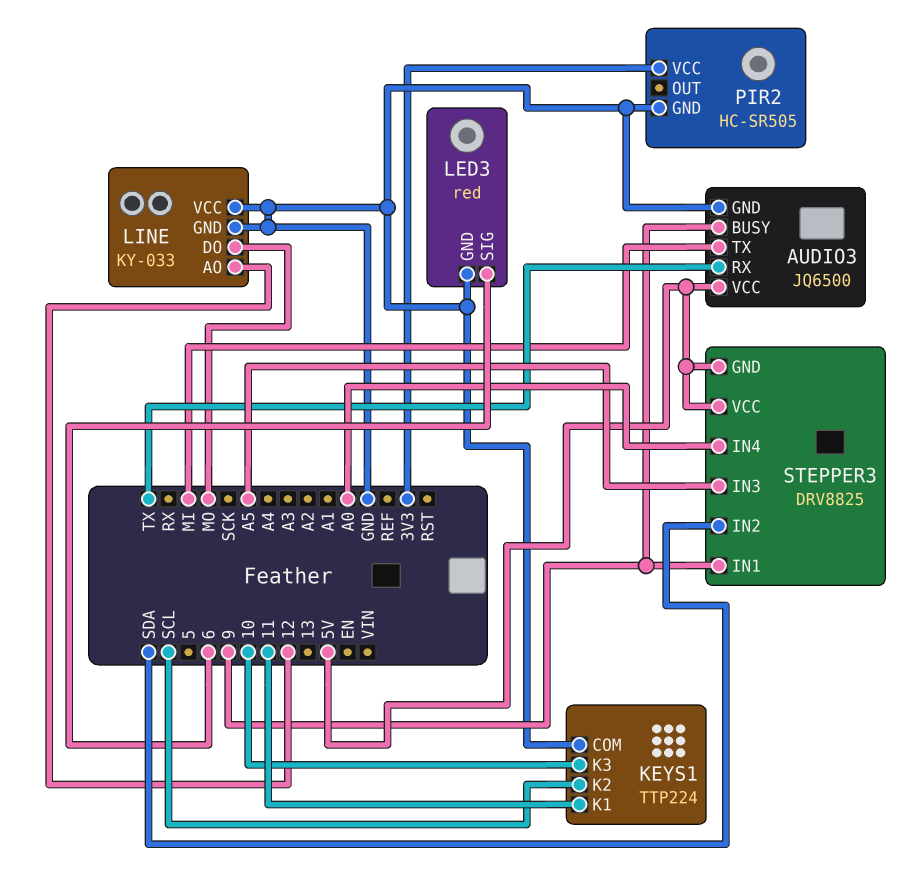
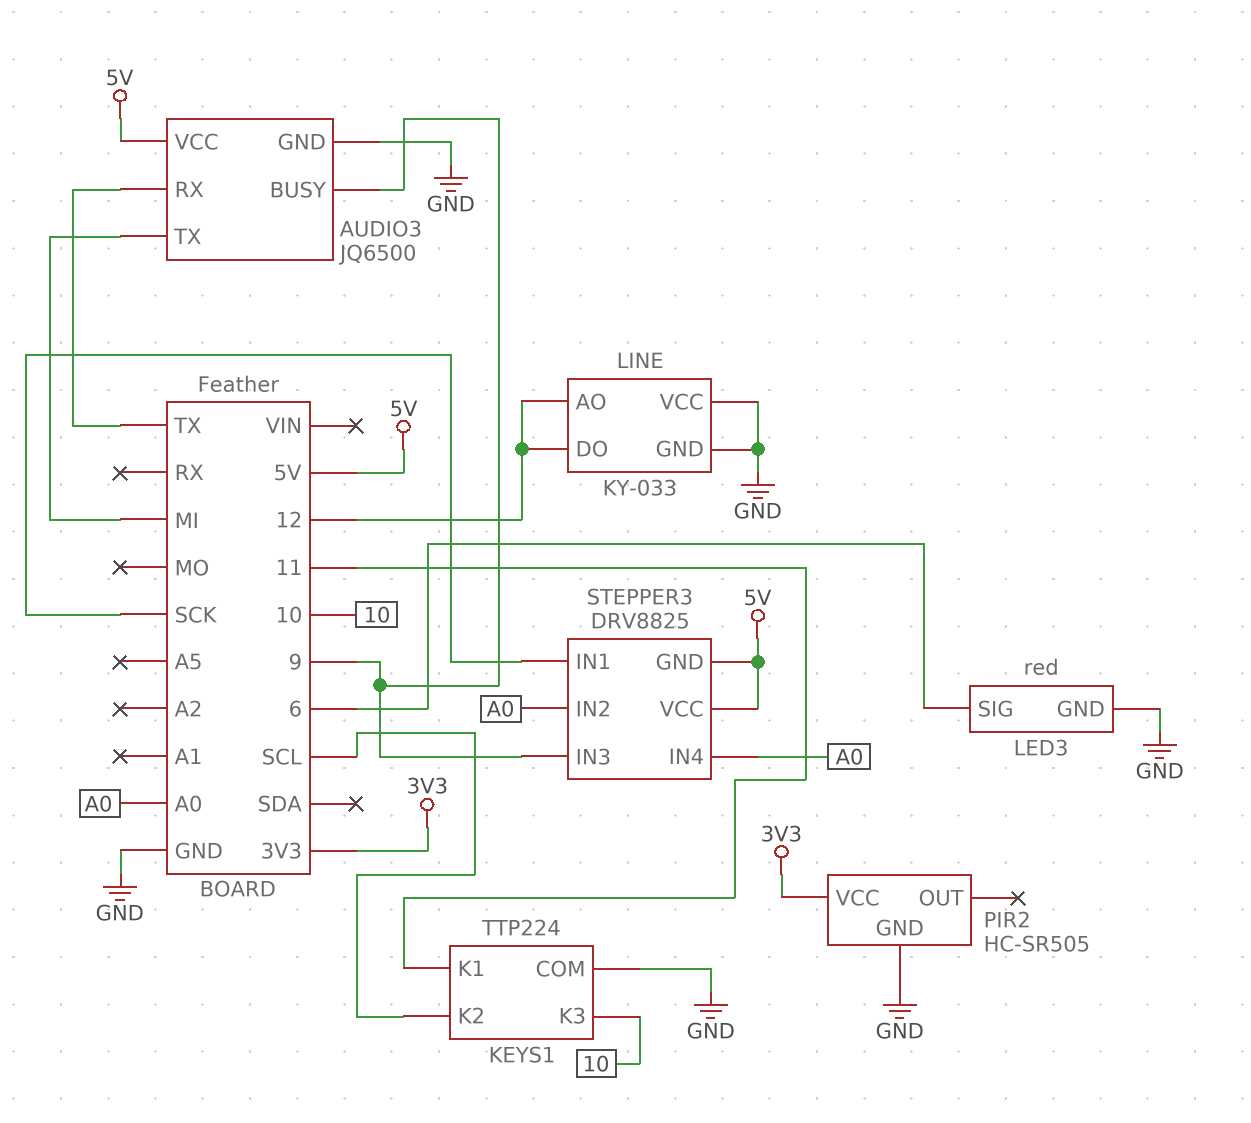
LINE pin DO: MO -> 12
STEPPER3 pin IN1: 9 -> SCK
STEPPER3 pin IN2: SDA -> A0
STEPPER3 pin IN3: A5 -> 9

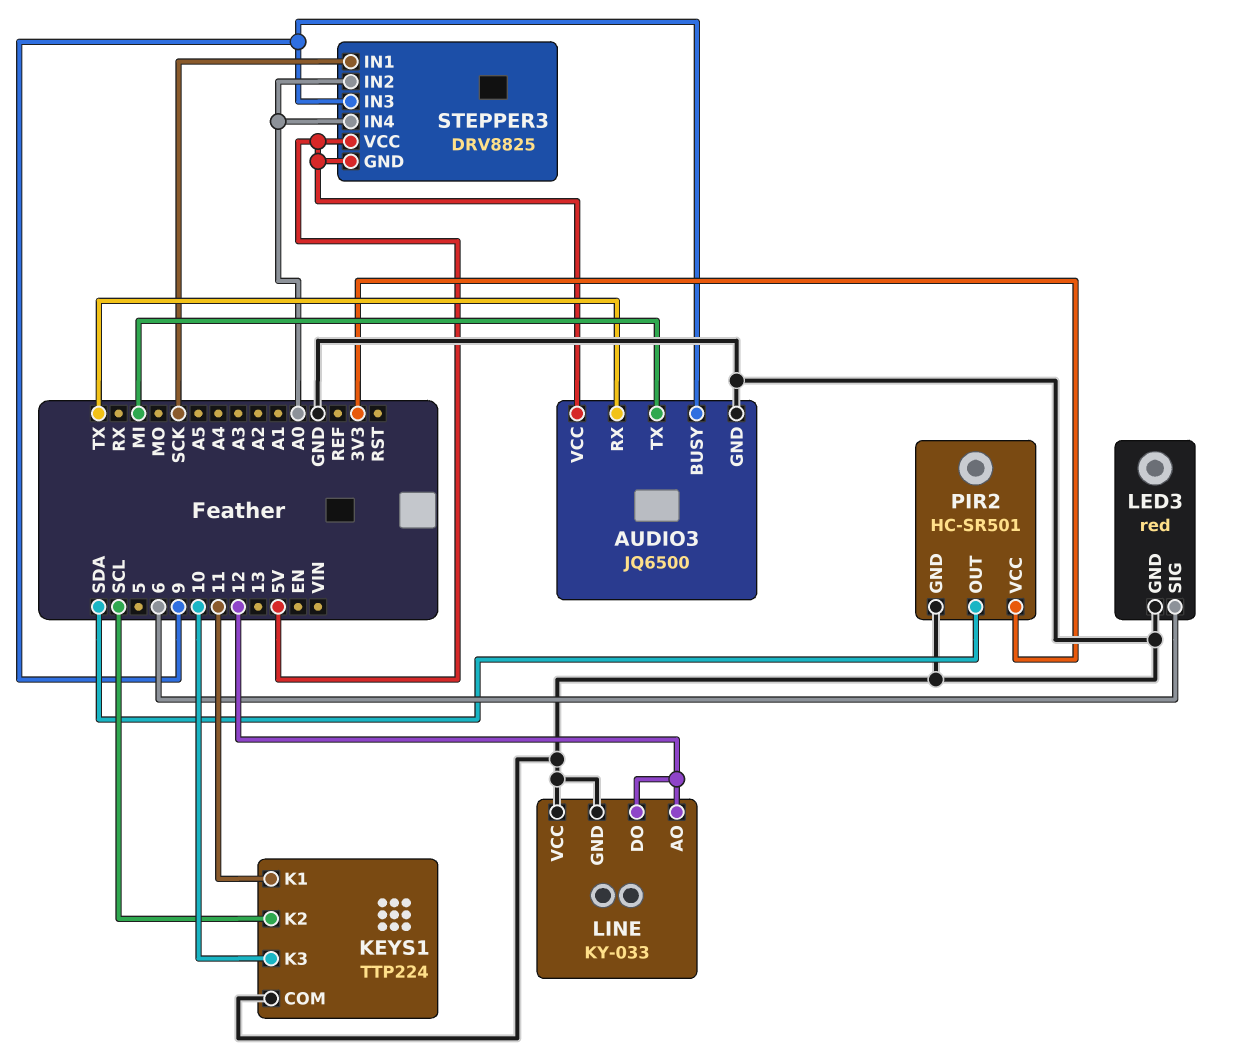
PIR2: HC-SR505 -> HC-SR501
PIR2 pin OUT: none -> SDA

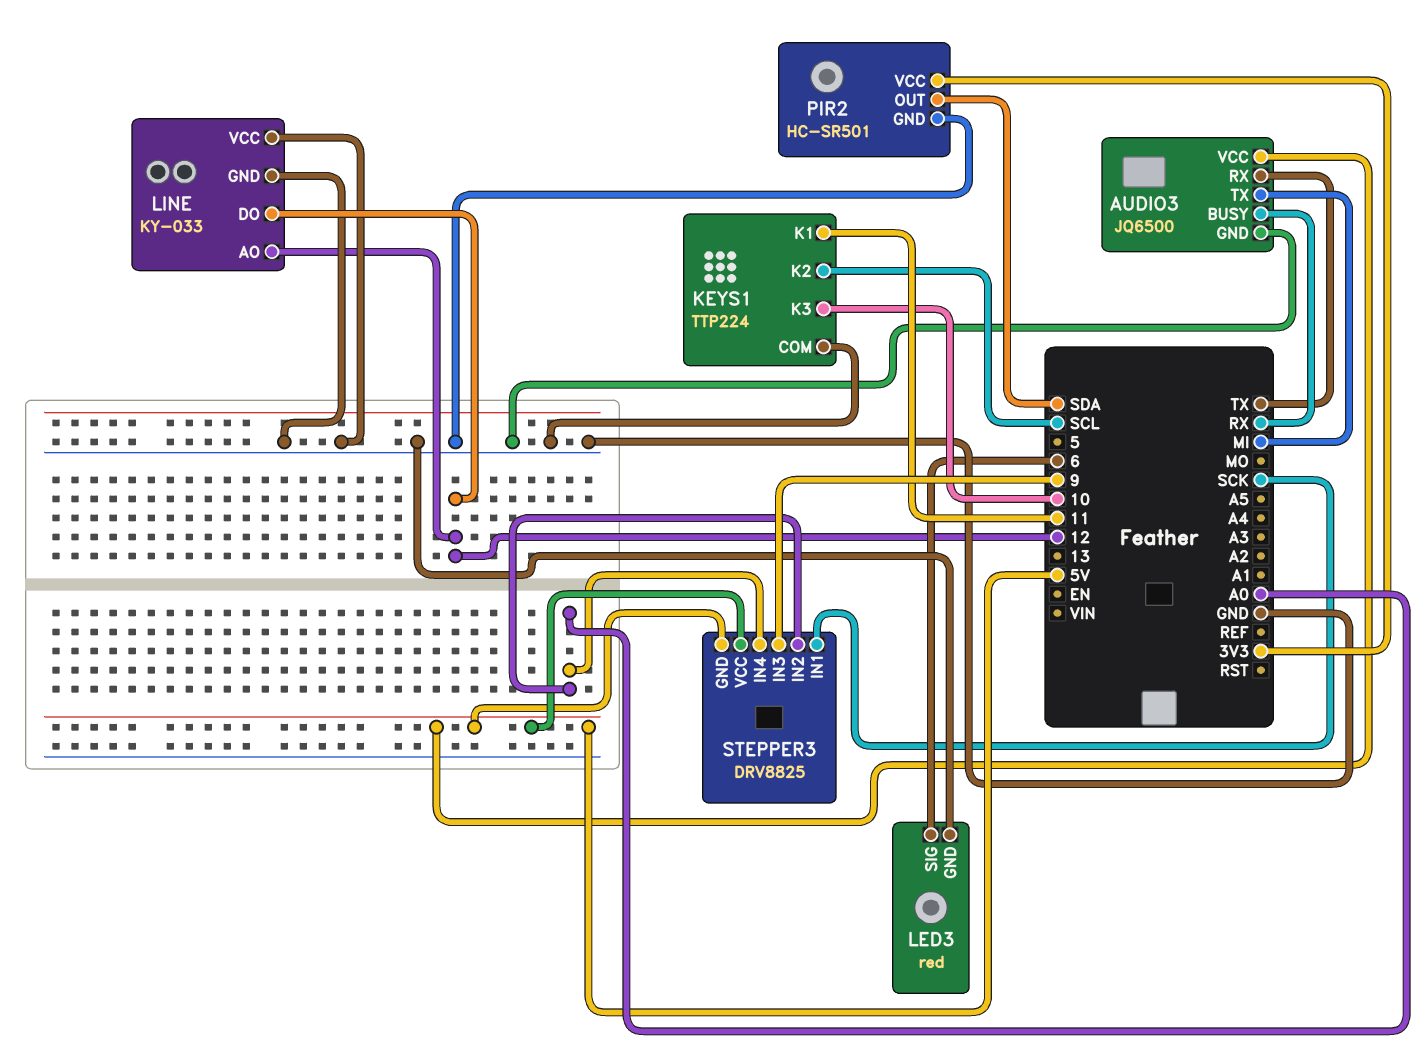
AUDIO3 pin BUSY: 9 -> RX

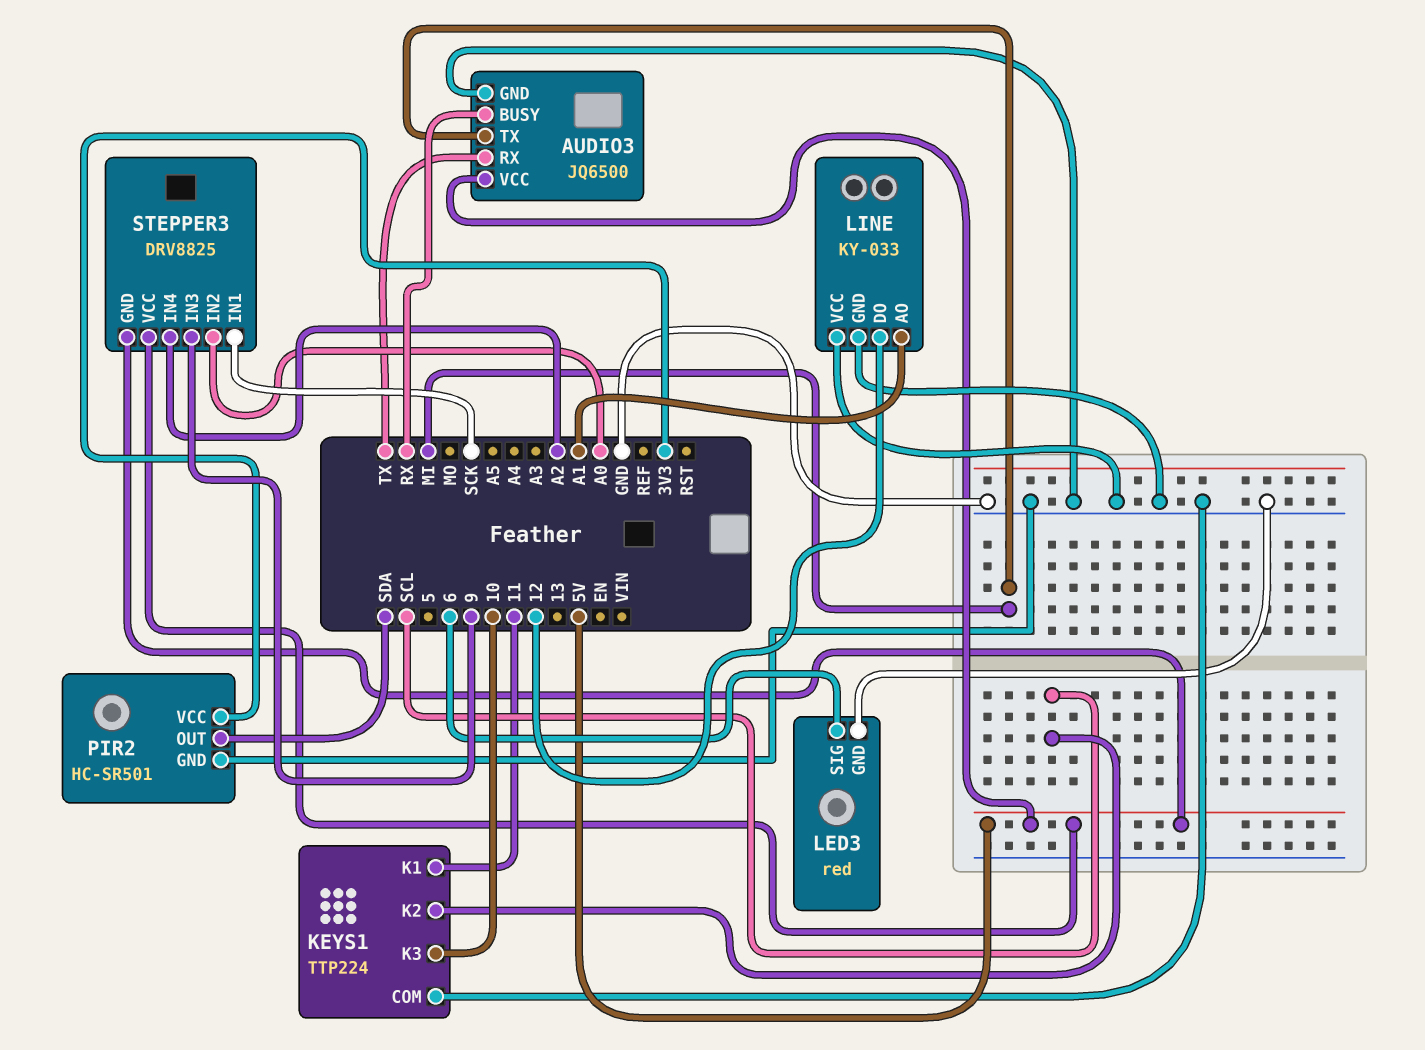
LINE pin AO: 12 -> A1
STEPPER3 pin IN4: A0 -> A2

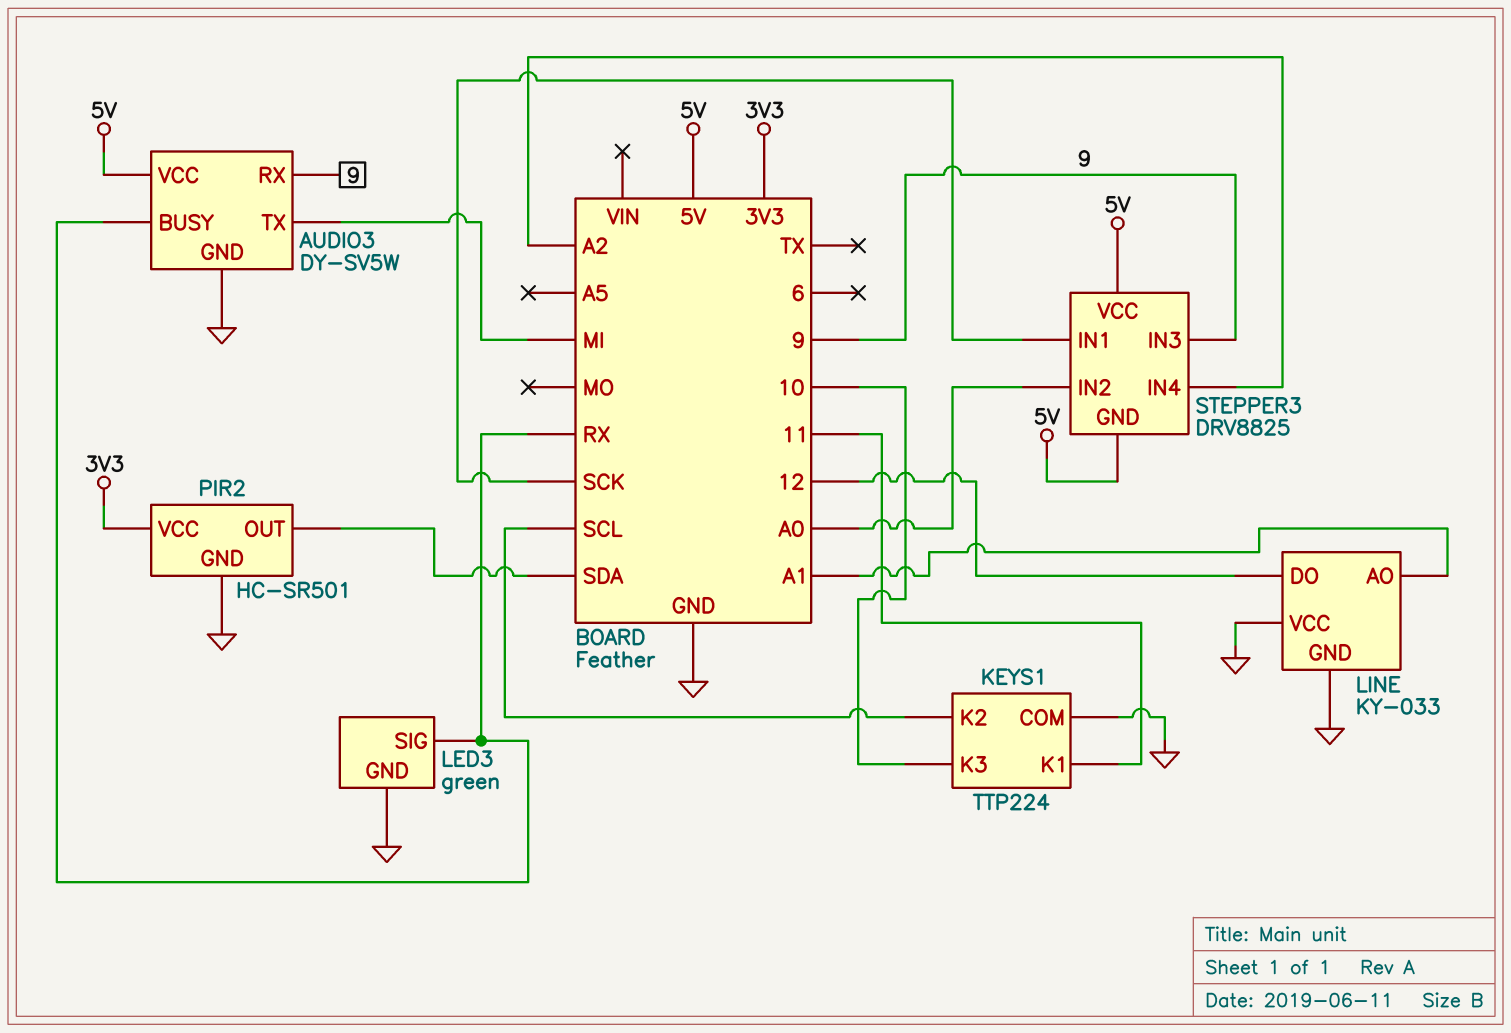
AUDIO3: JQ6500 -> DY-SV5W
AUDIO3 pin RX: TX -> 9
LED3: red -> green
LED3 pin SIG: 6 -> RX

